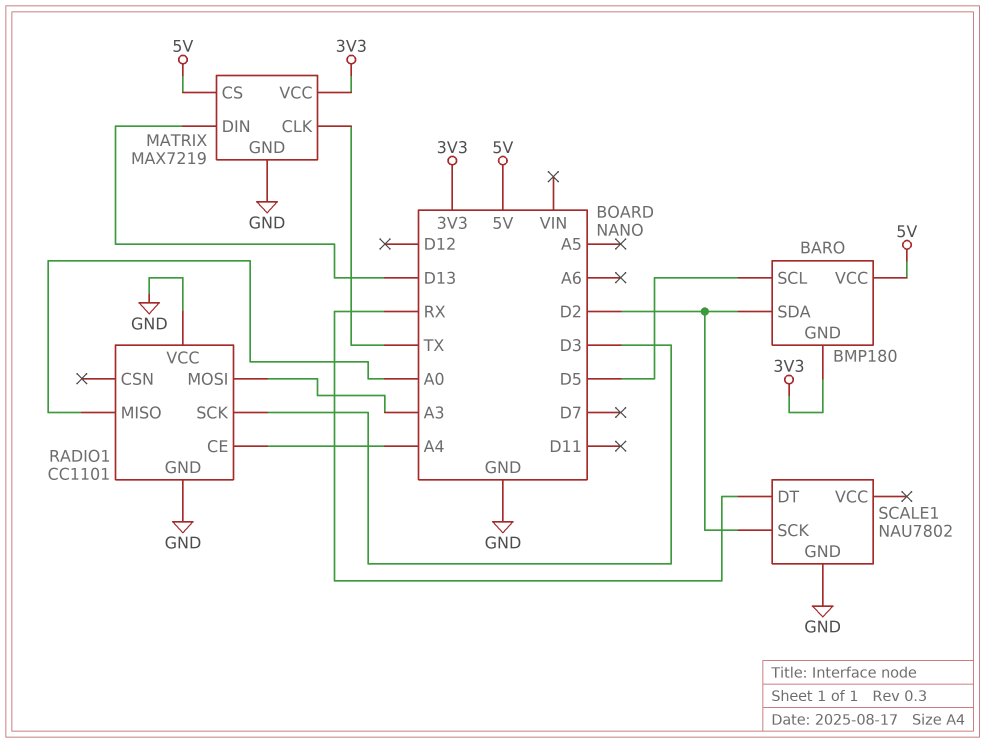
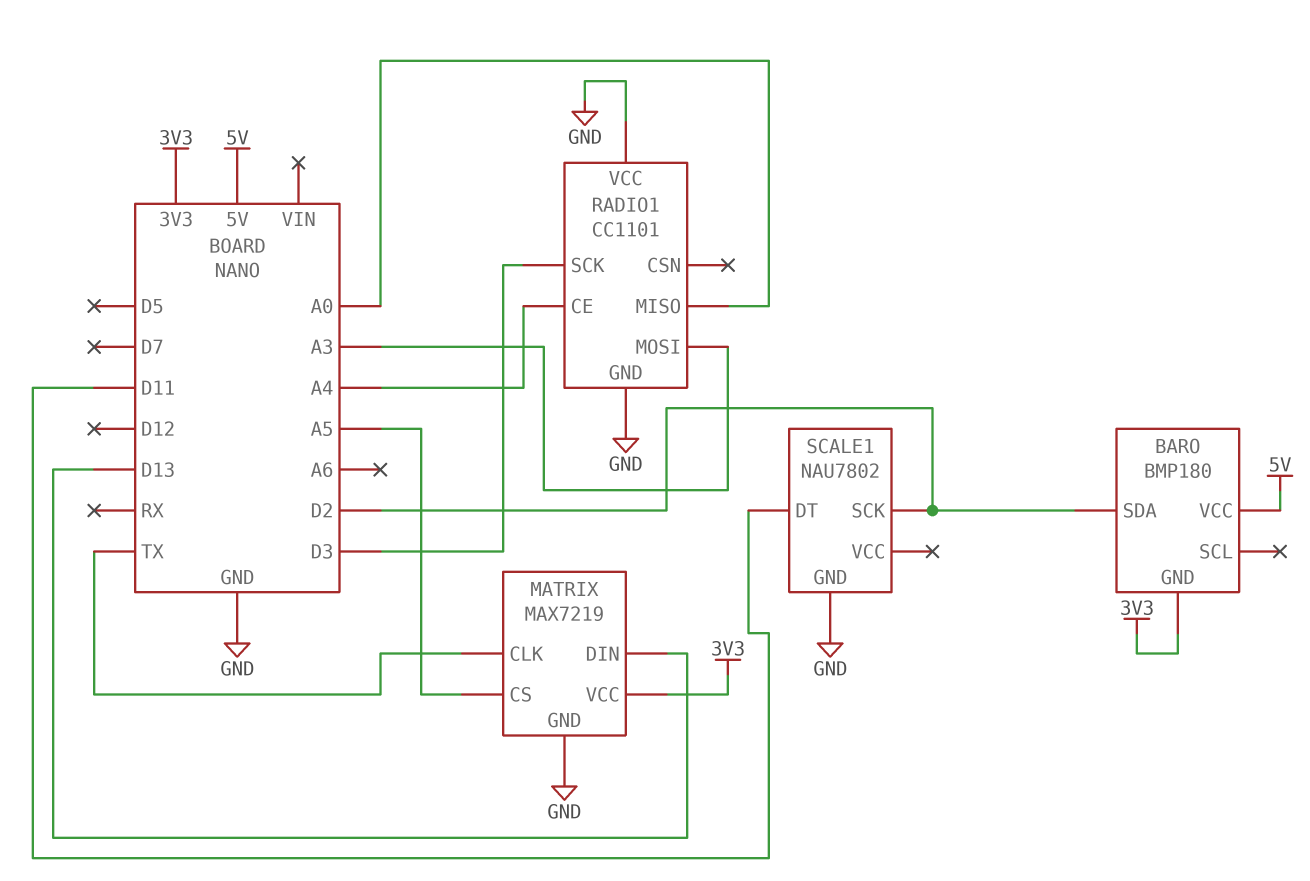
BARO pin SCL: D5 -> none
MATRIX pin CS: 5V -> A5
SCALE1 pin DT: RX -> D11

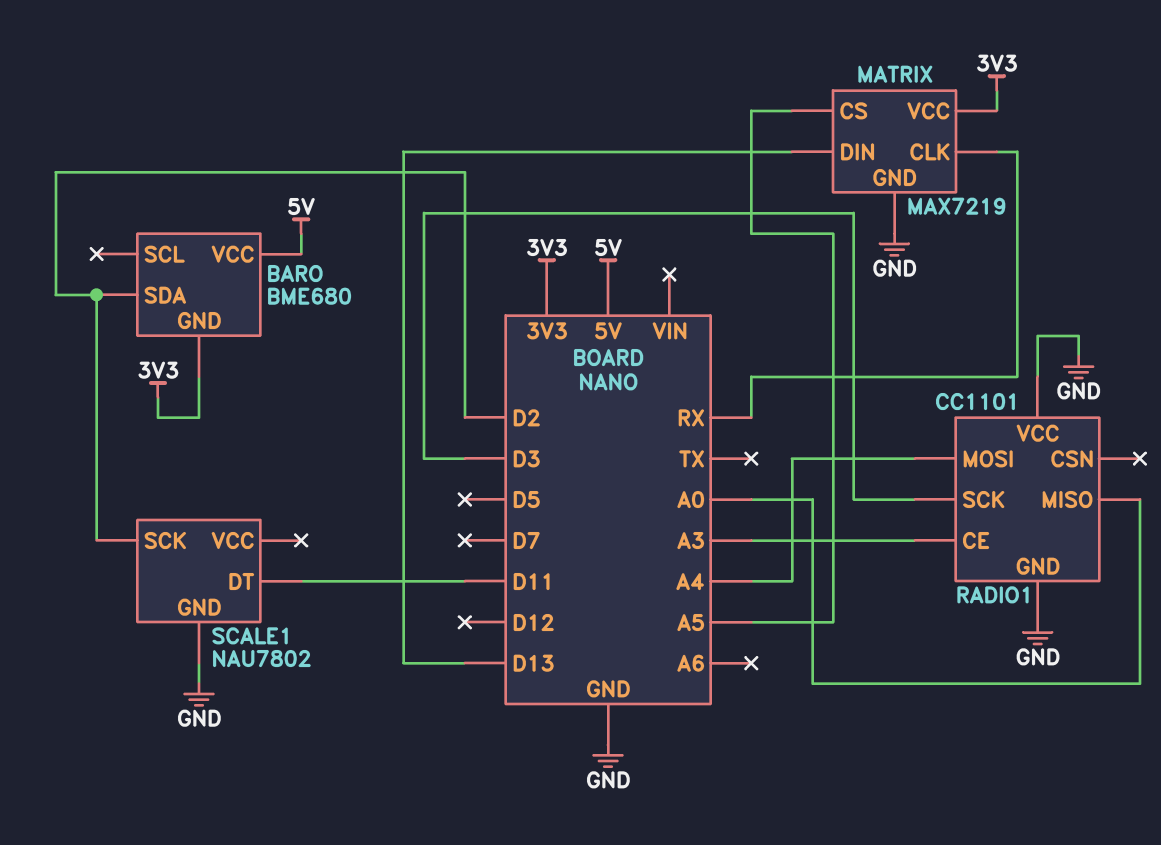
BARO: BMP180 -> BME680
MATRIX pin CLK: TX -> RX
RADIO1 pin CE: A4 -> A3
RADIO1 pin MOSI: A3 -> A4

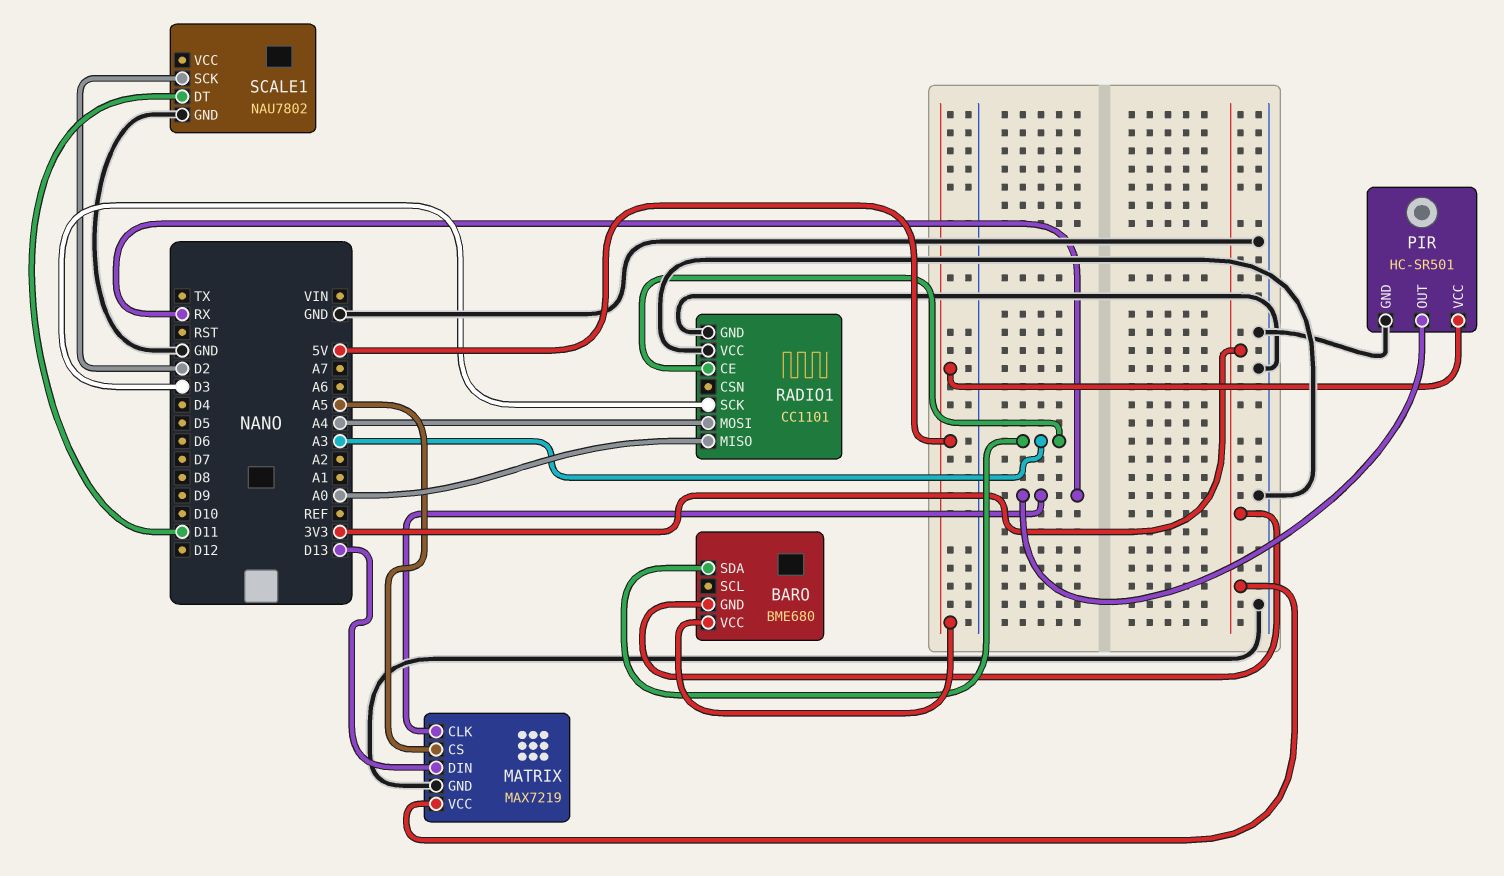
BARO pin SDA: D2 -> A3
PIR: none -> HC-SR501
PIR pin GND: none -> GND
PIR pin OUT: none -> RX
PIR pin VCC: none -> 5V

